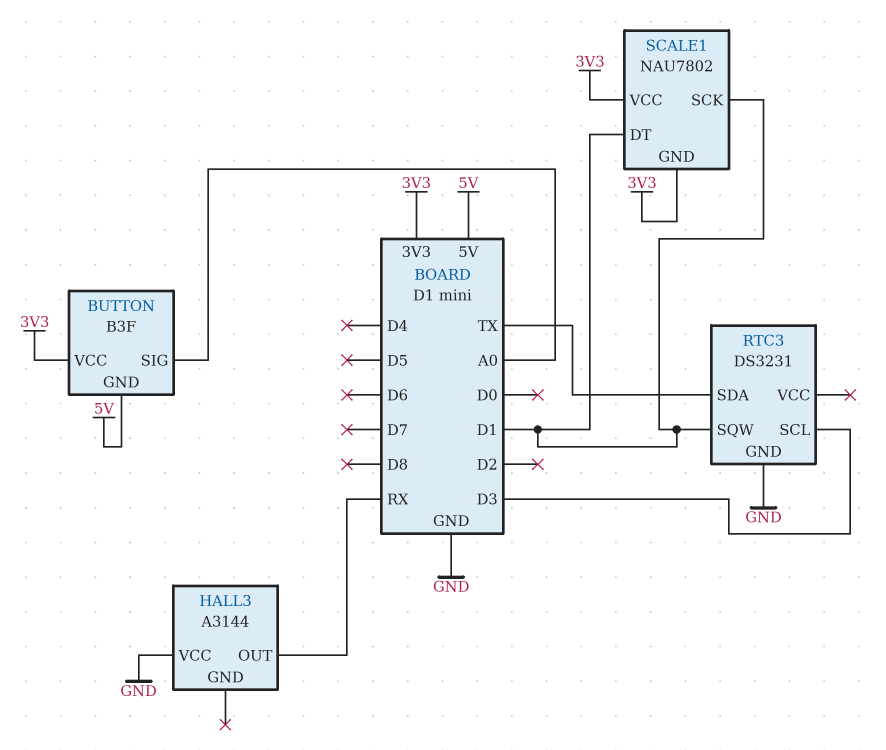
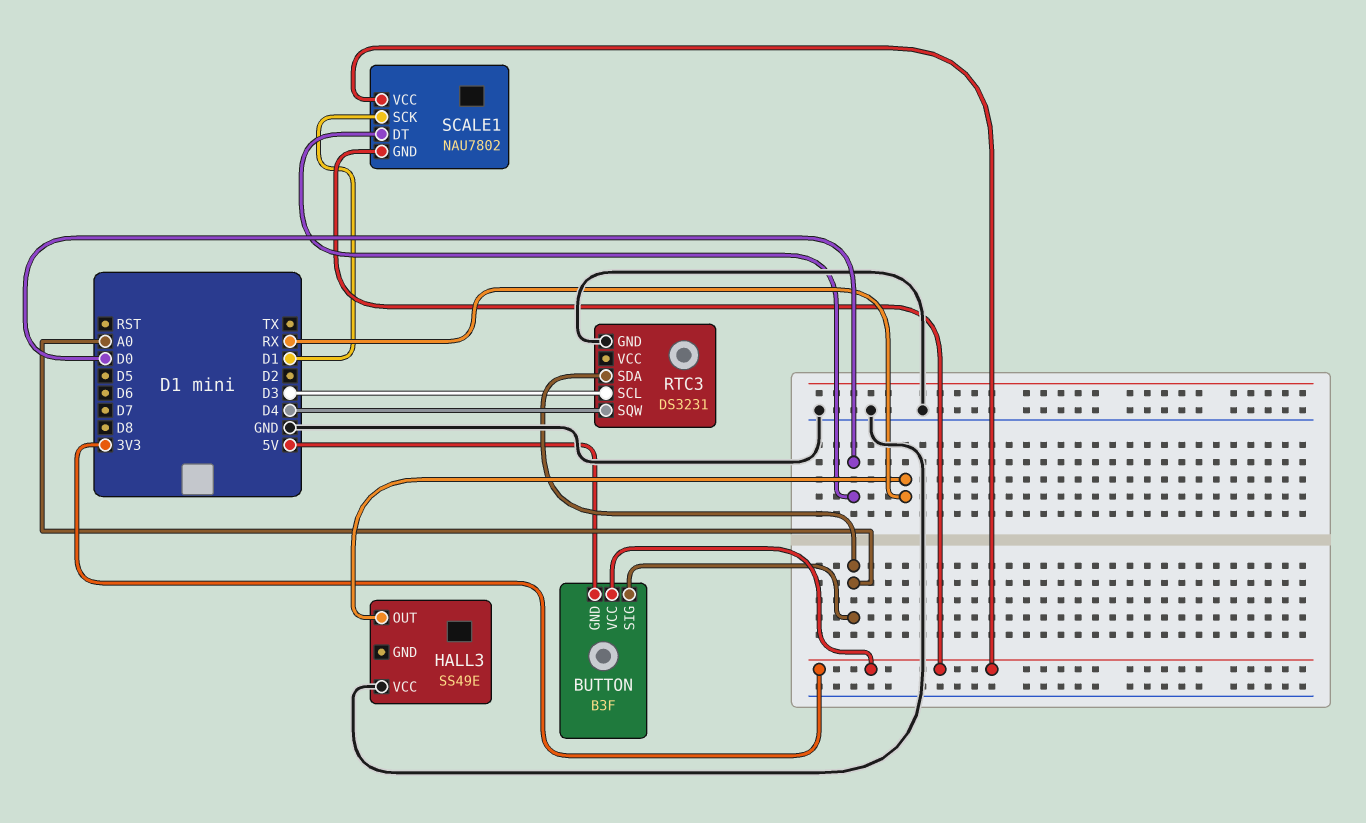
HALL3: A3144 -> SS49E
RTC3 pin SDA: TX -> A0
RTC3 pin SQW: D1 -> D4
SCALE1 pin DT: D1 -> D0

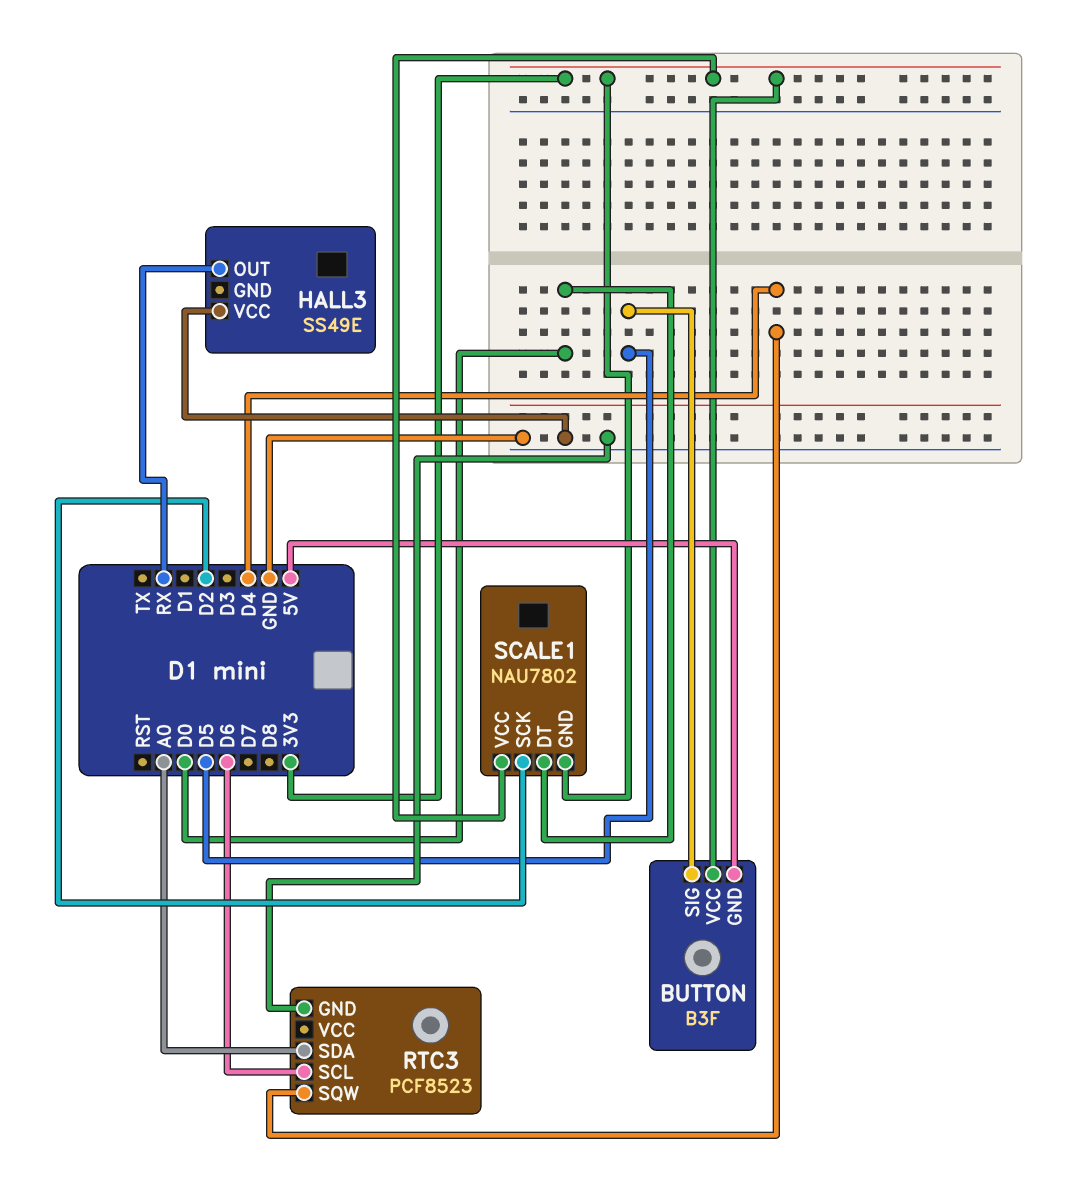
BUTTON pin SIG: A0 -> D5
RTC3: DS3231 -> PCF8523
RTC3 pin SCL: D3 -> D6
SCALE1 pin SCK: D1 -> D2

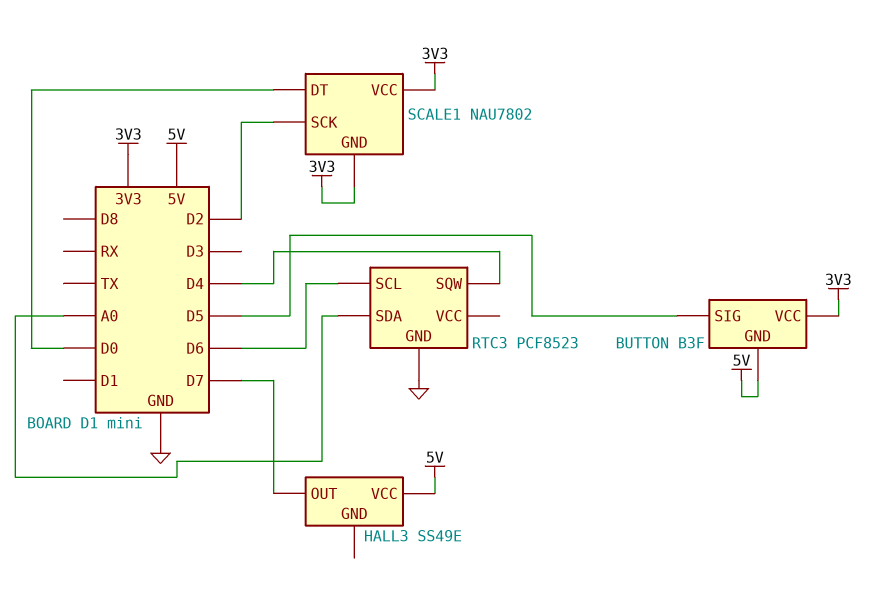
HALL3 pin OUT: RX -> D7
HALL3 pin VCC: GND -> 5V

